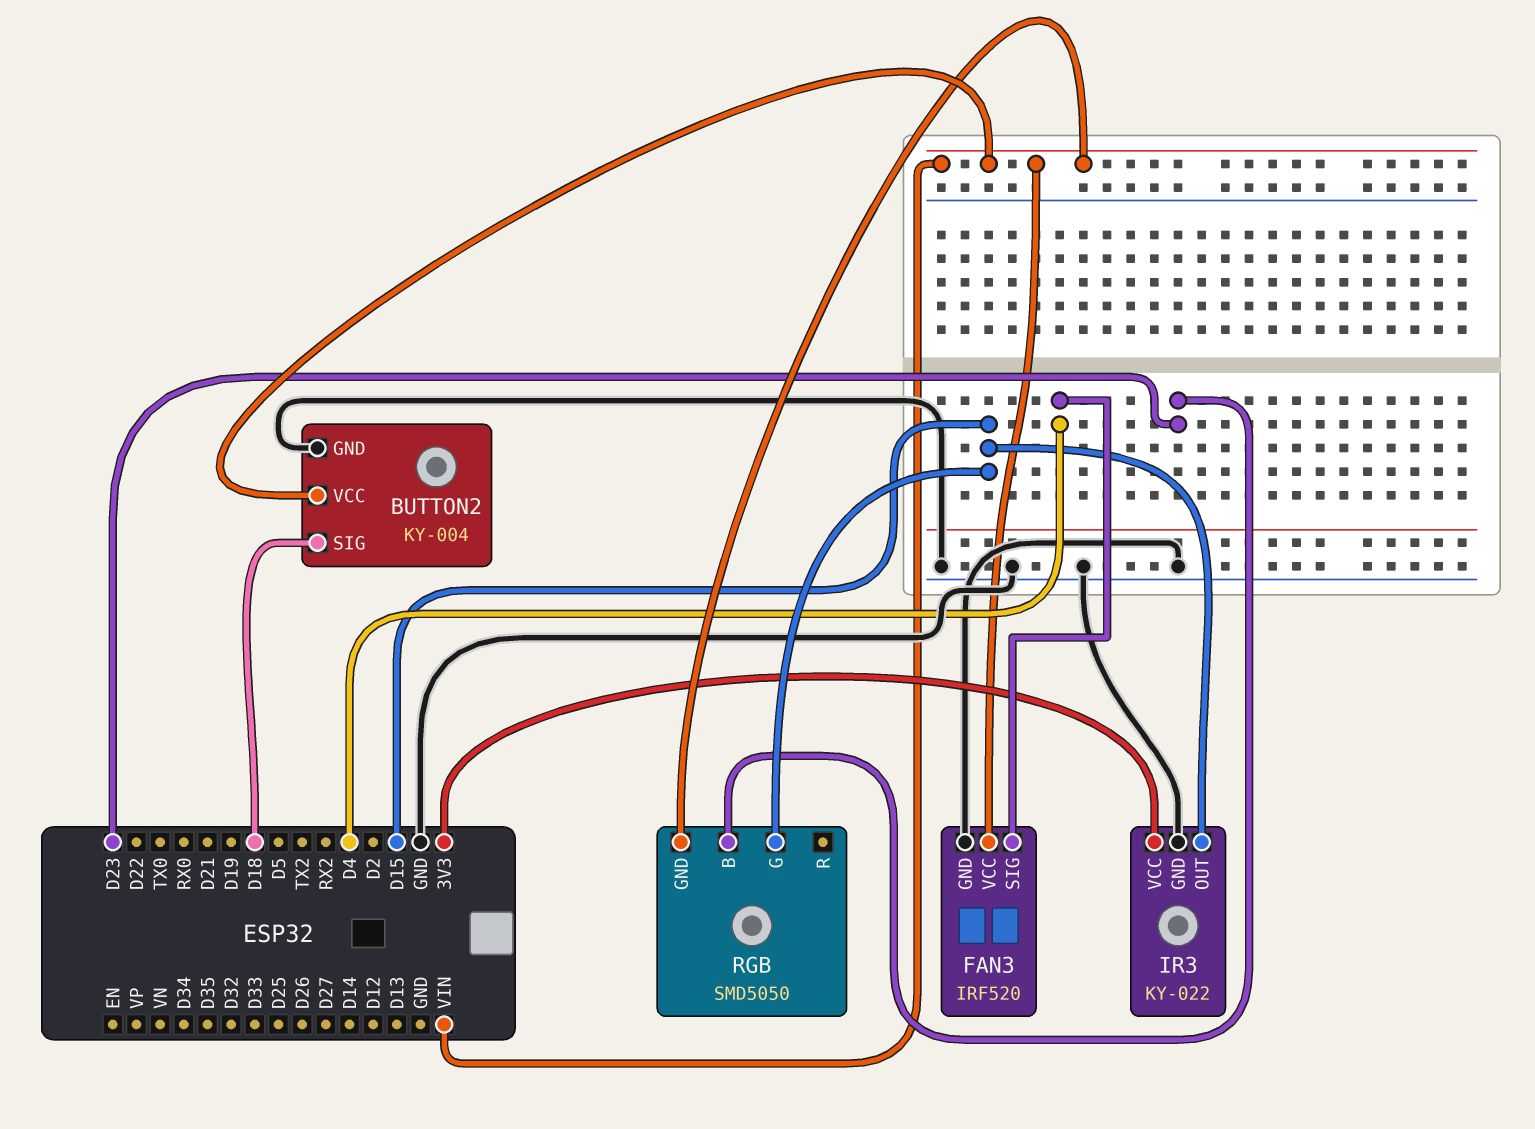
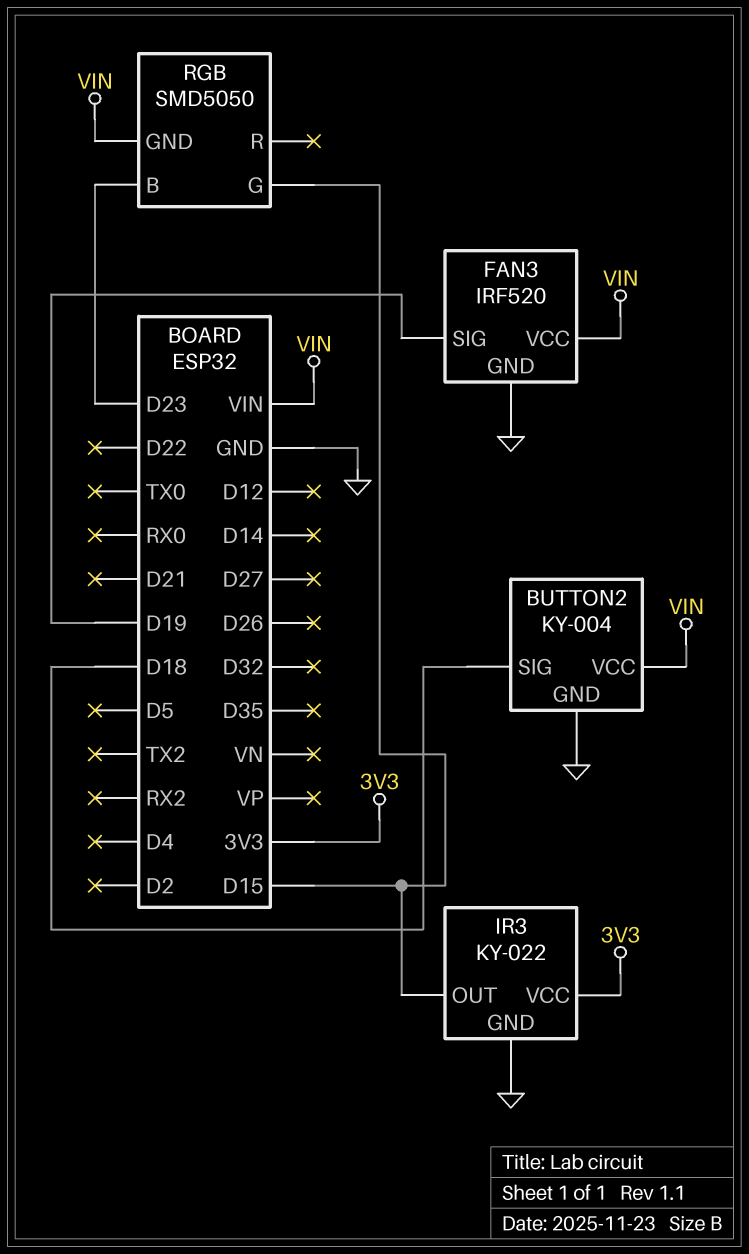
FAN3 pin SIG: D4 -> D19

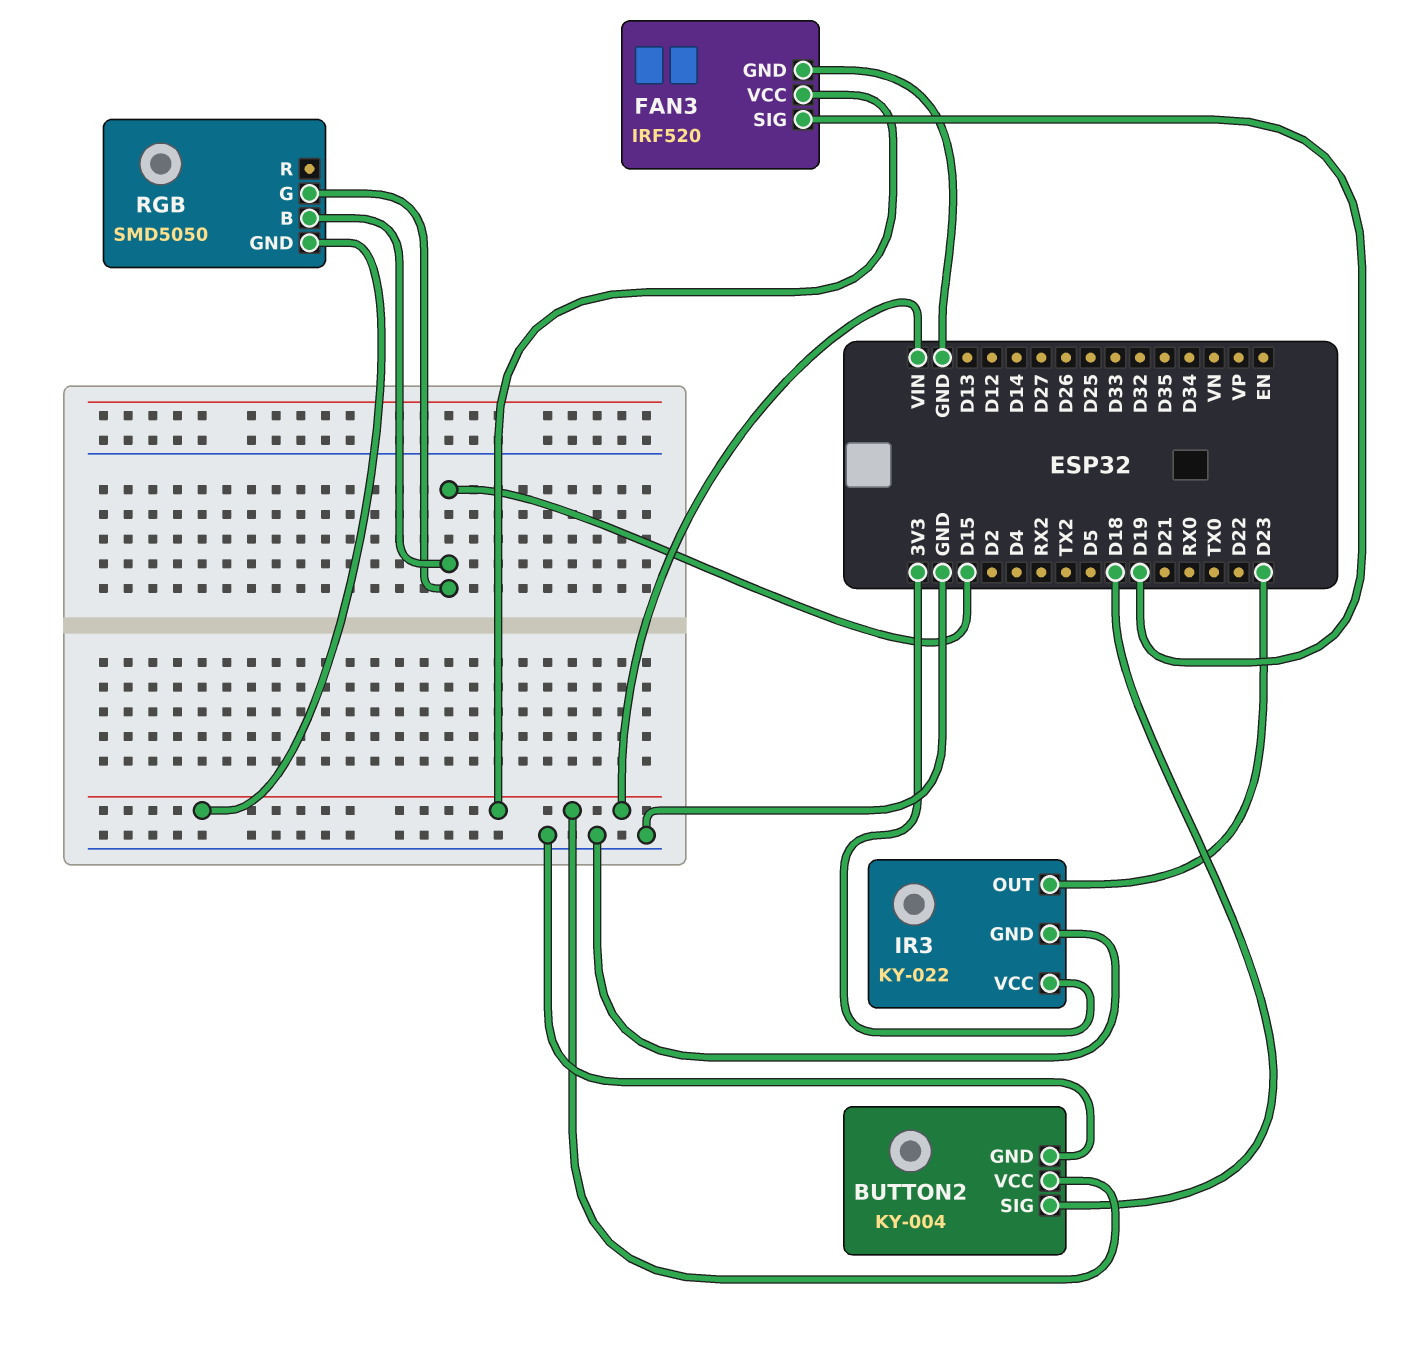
IR3 pin OUT: D15 -> D23
RGB pin B: D23 -> D15

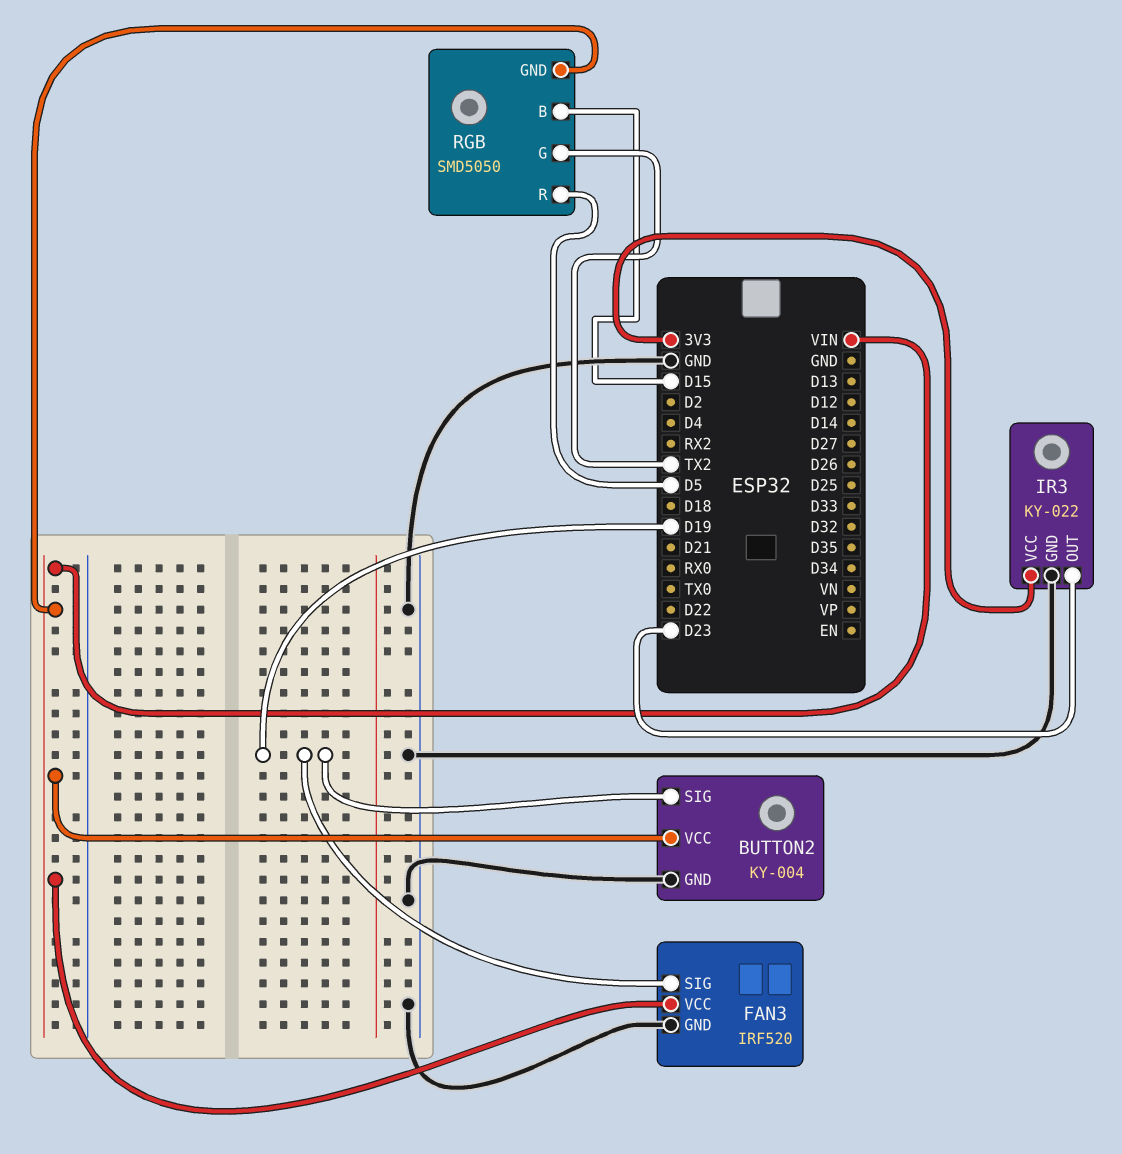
BUTTON2 pin SIG: D18 -> D19
RGB pin G: D15 -> TX2
RGB pin R: none -> D5

